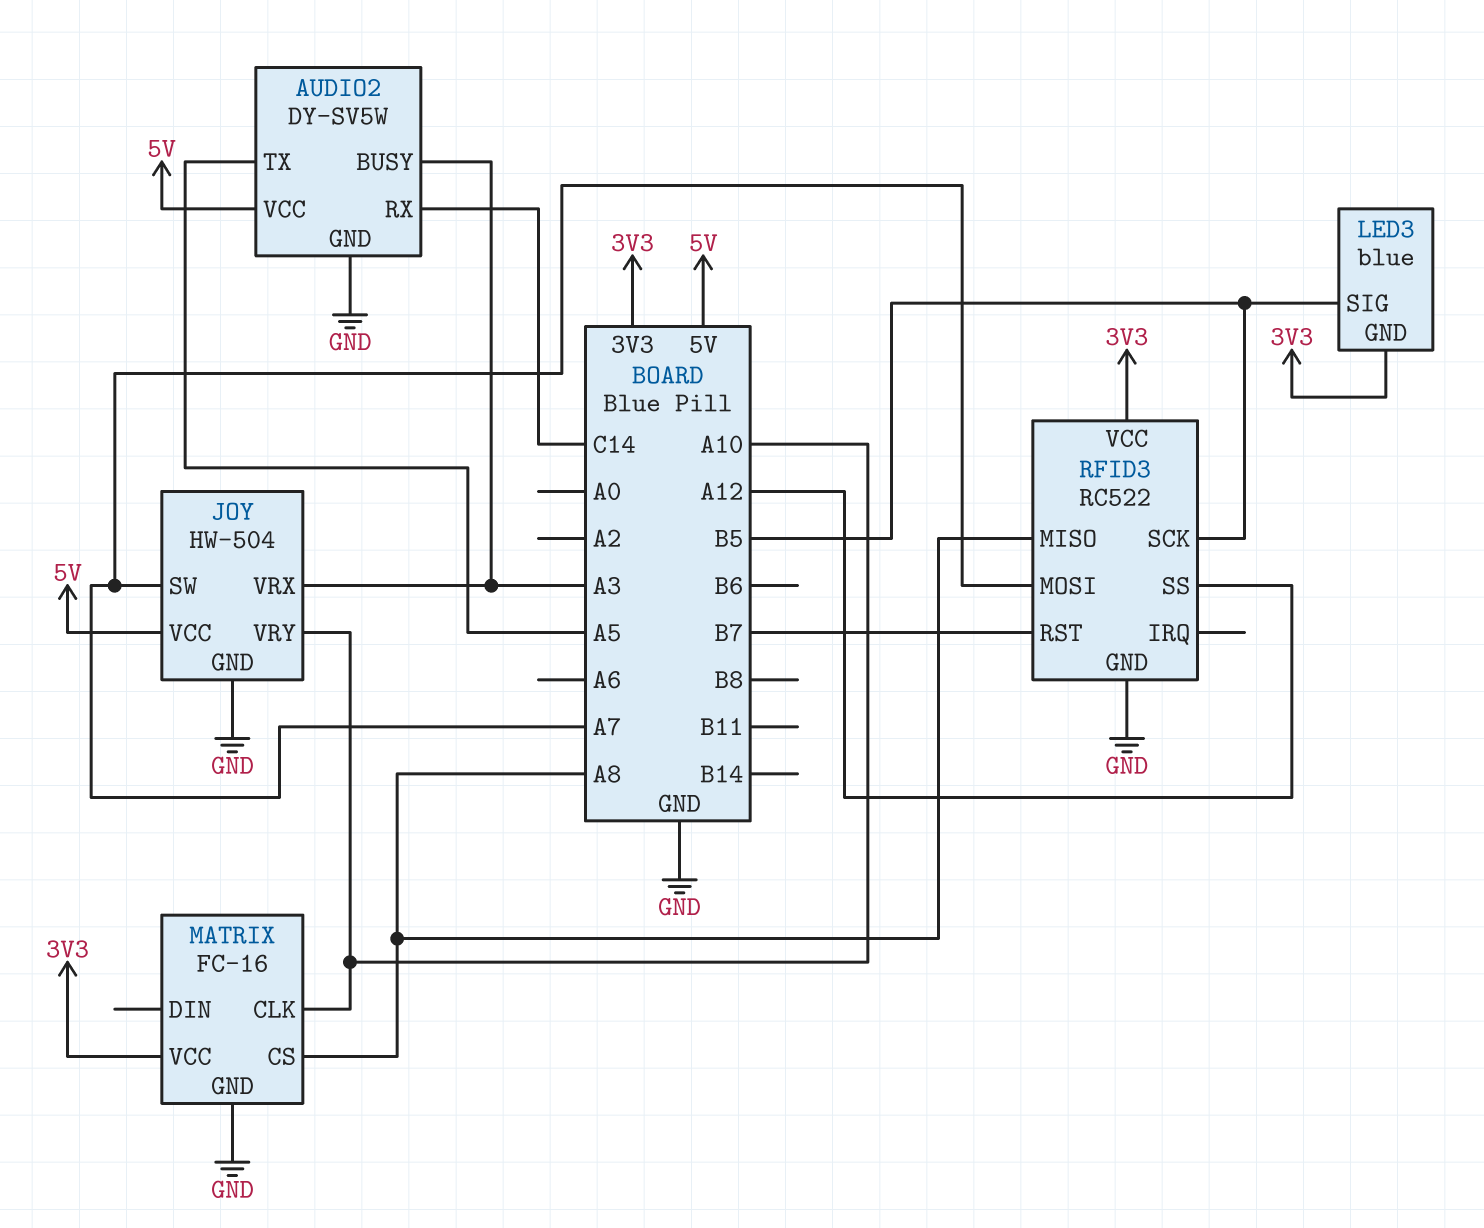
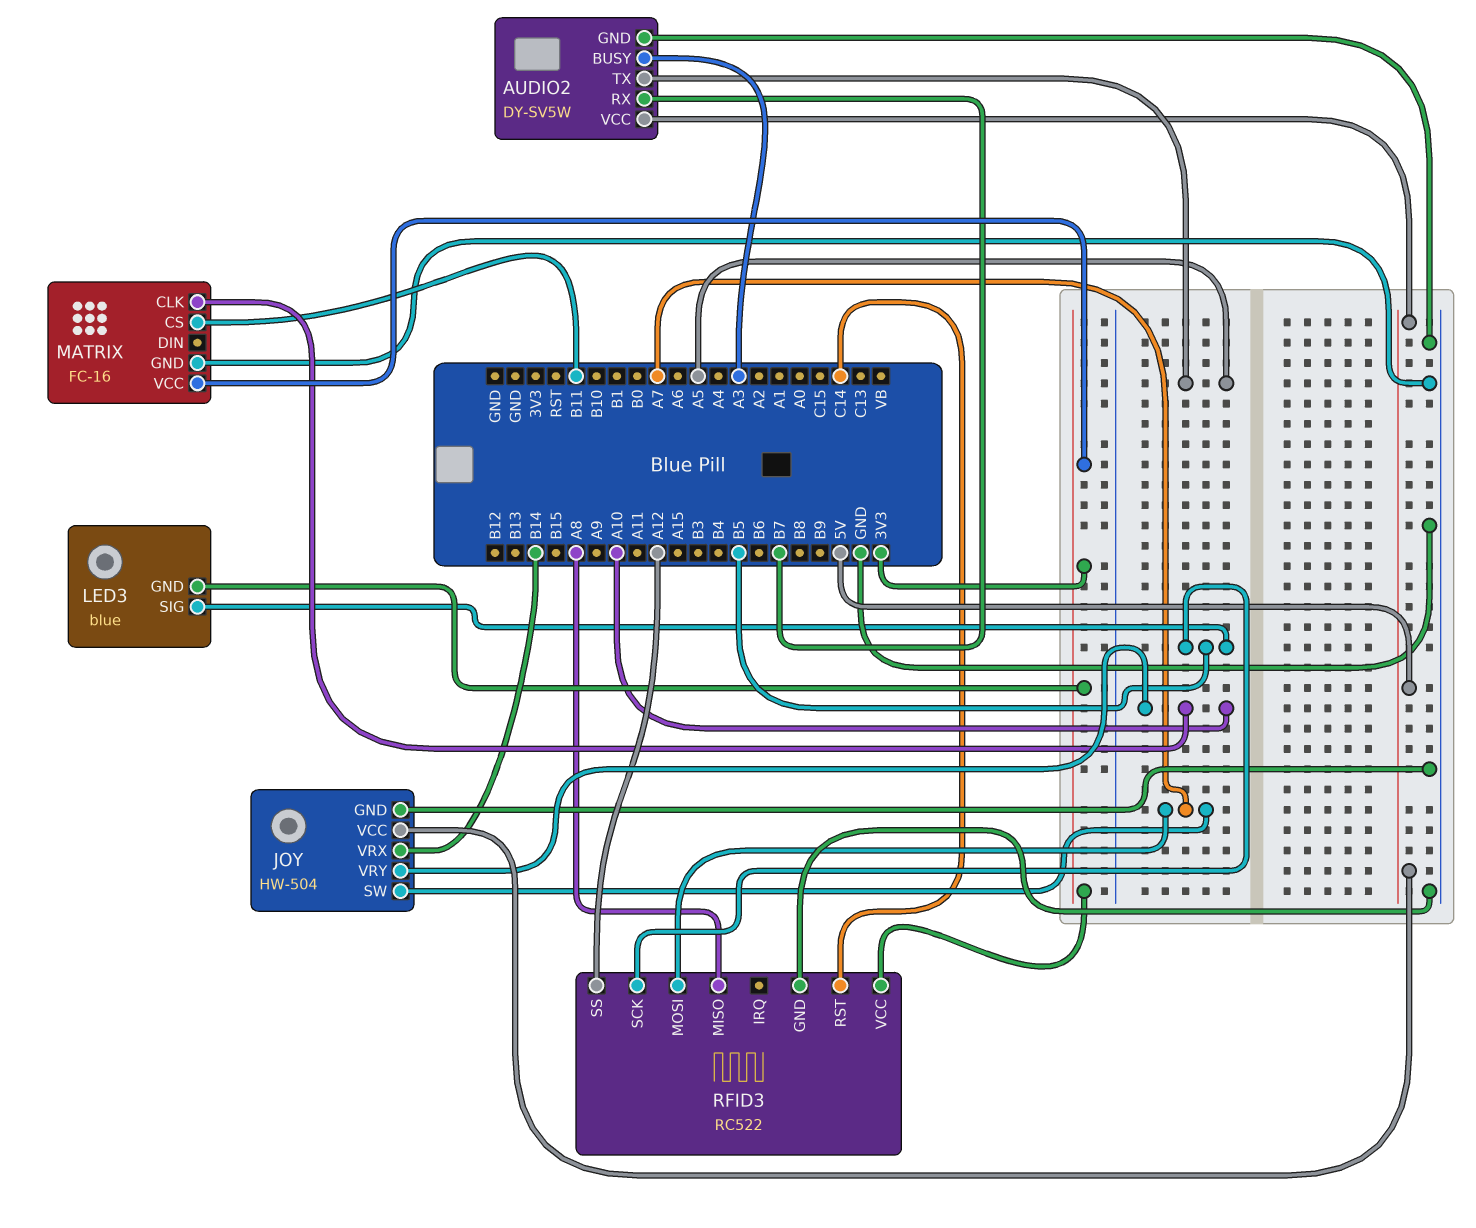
AUDIO2 pin RX: C14 -> B7
JOY pin VRX: A3 -> B14
MATRIX pin CS: A8 -> B11
RFID3 pin RST: B7 -> C14

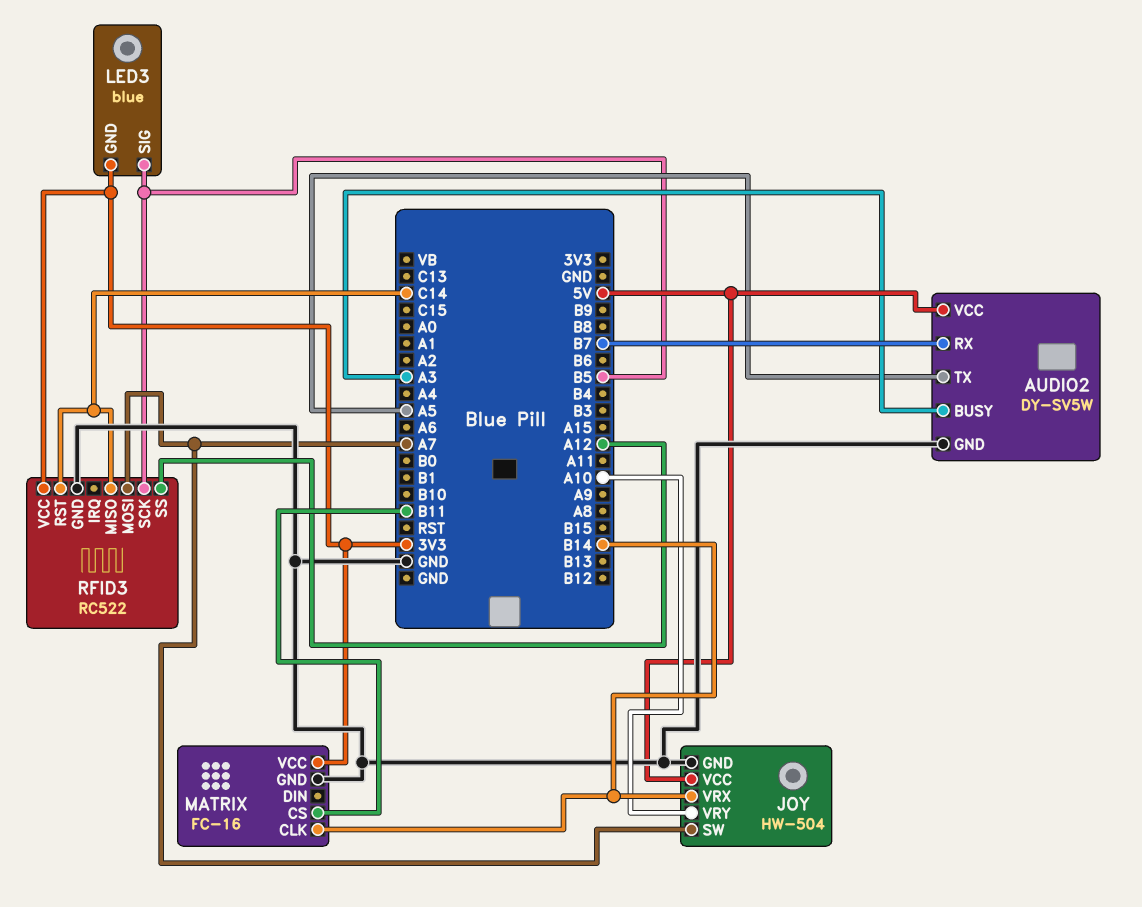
MATRIX pin CLK: A10 -> B14
RFID3 pin MISO: A8 -> C14

